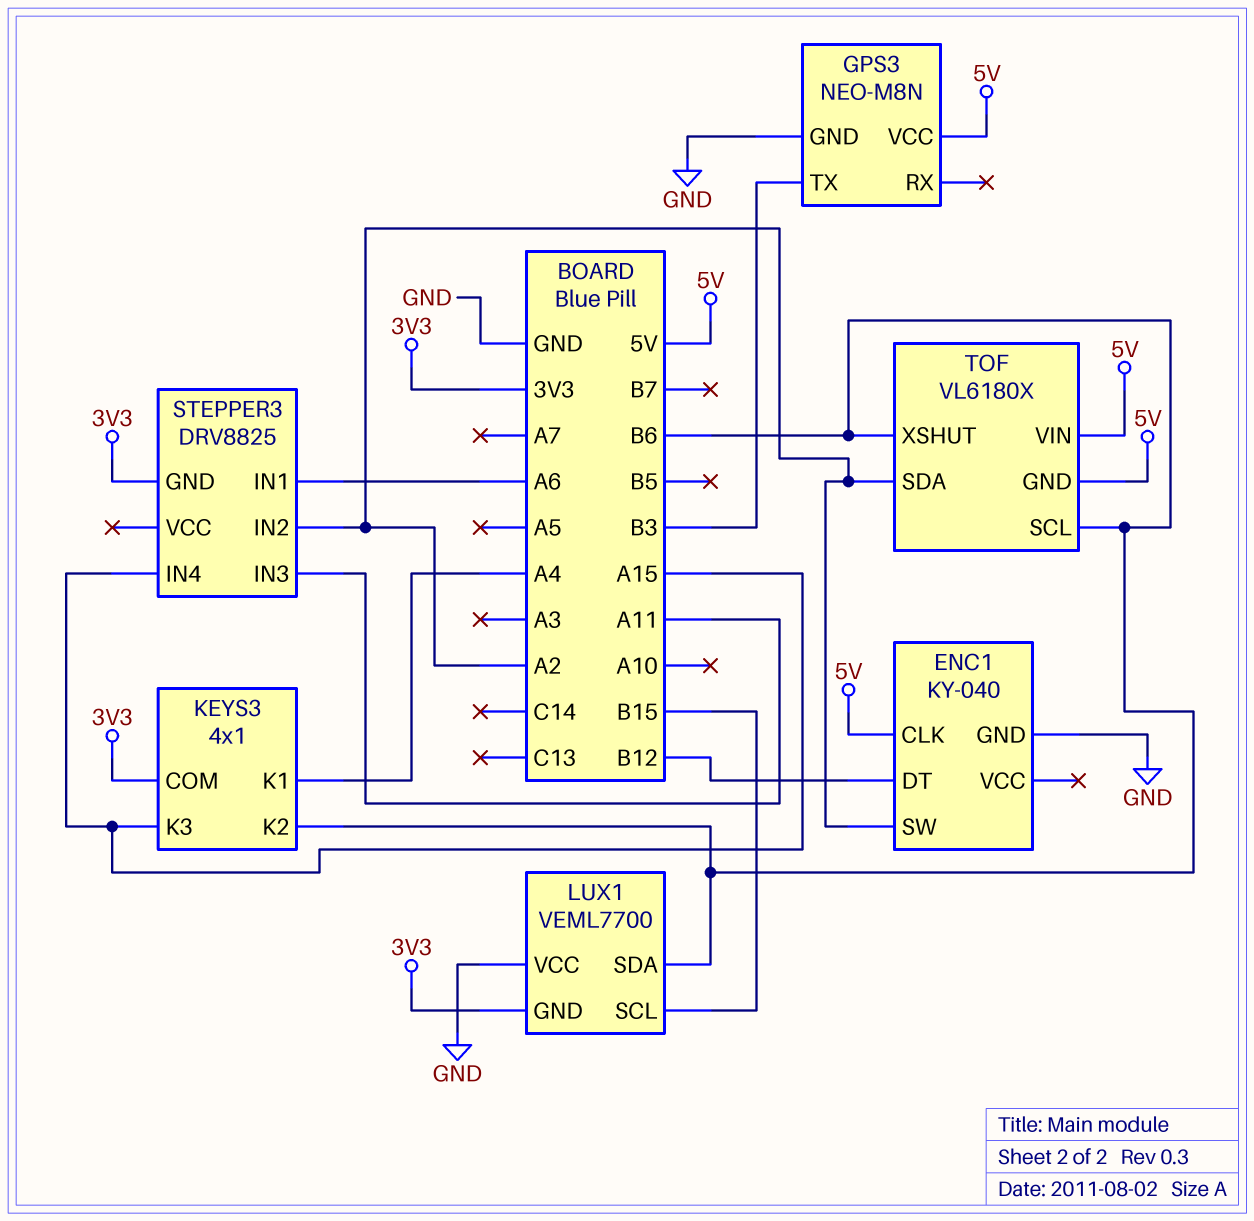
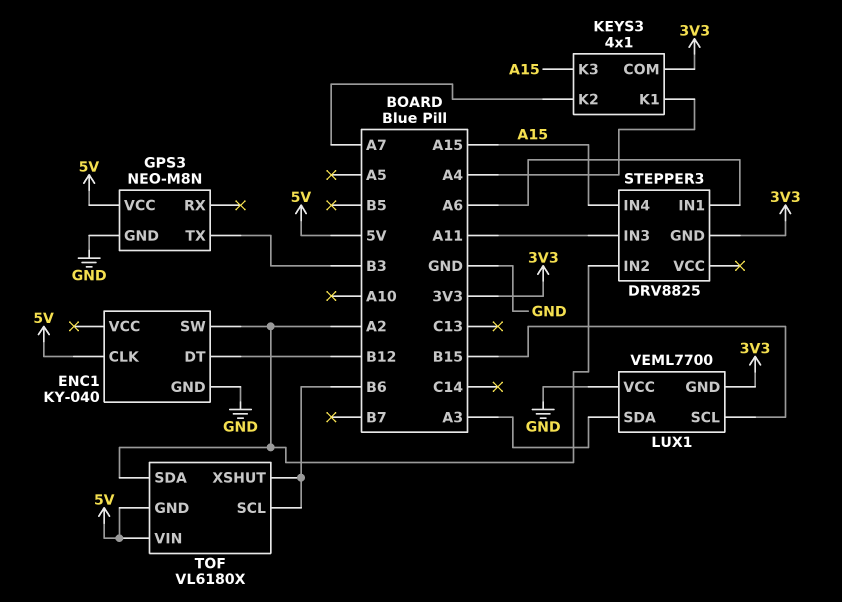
KEYS3 pin K2: B6 -> A7
LUX1 pin SDA: B6 -> A3

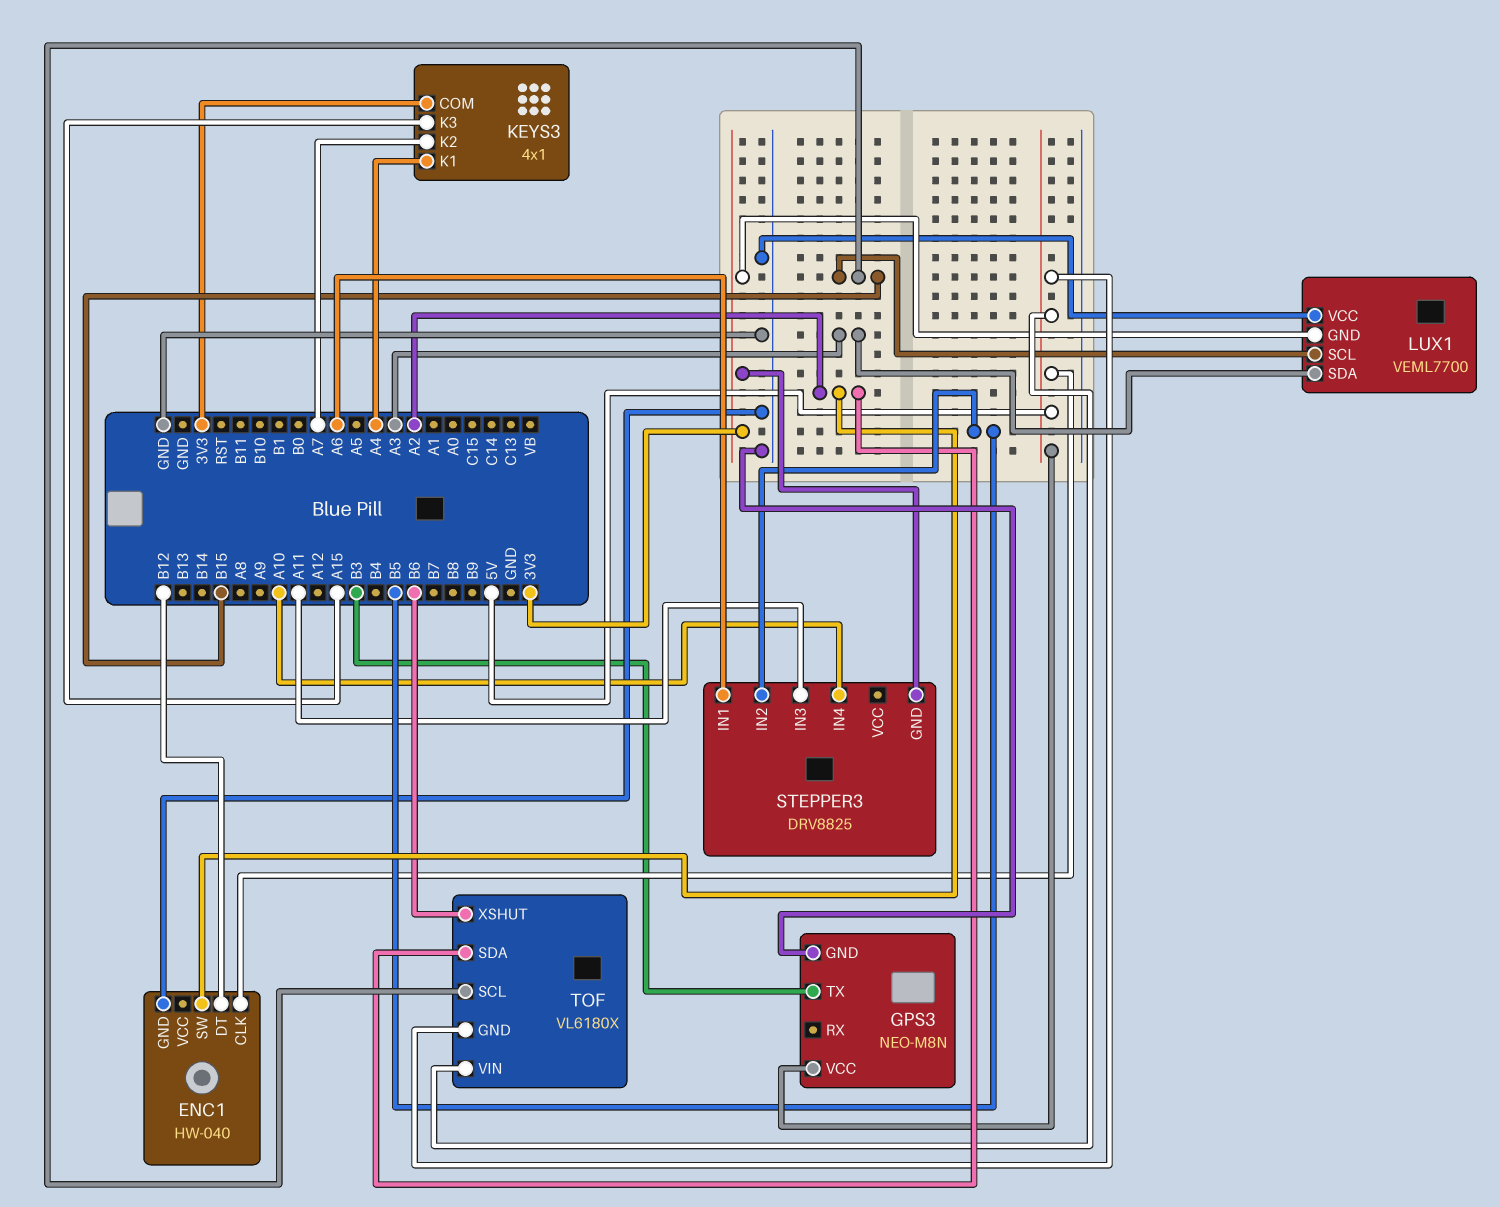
ENC1: KY-040 -> HW-040
STEPPER3 pin IN2: A2 -> B5
STEPPER3 pin IN4: A15 -> A10
TOF pin SCL: B6 -> B15

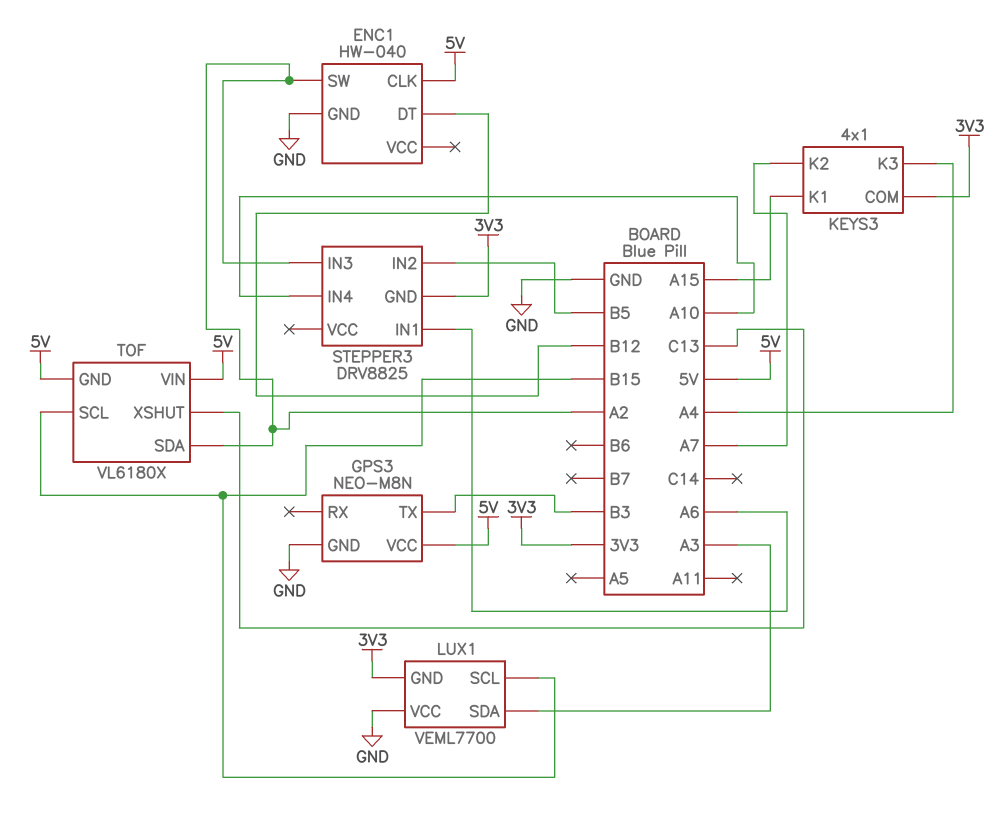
KEYS3 pin K1: A4 -> A15
KEYS3 pin K3: A15 -> A4
STEPPER3 pin IN3: A11 -> A2
TOF pin XSHUT: B6 -> C13

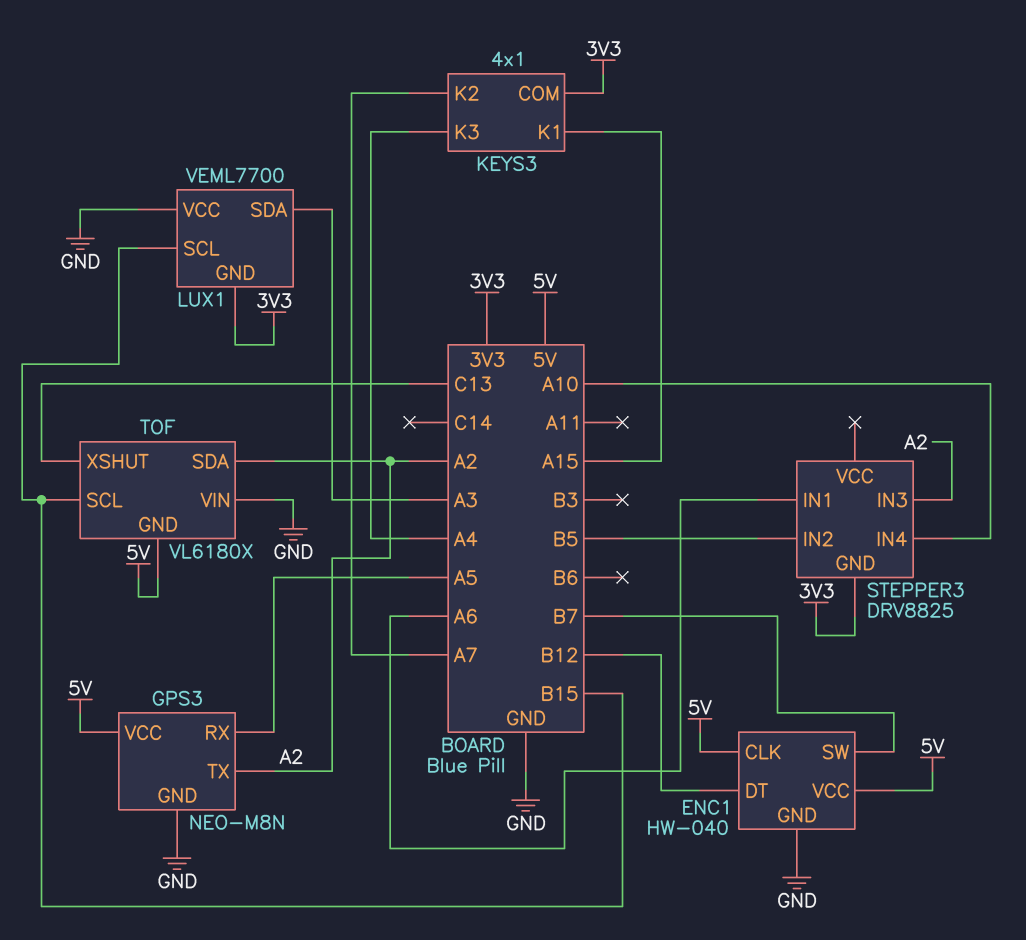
ENC1 pin SW: A2 -> B7
ENC1 pin VCC: none -> 5V
GPS3 pin RX: none -> A5
GPS3 pin TX: B3 -> A2
TOF pin VIN: 5V -> GND

